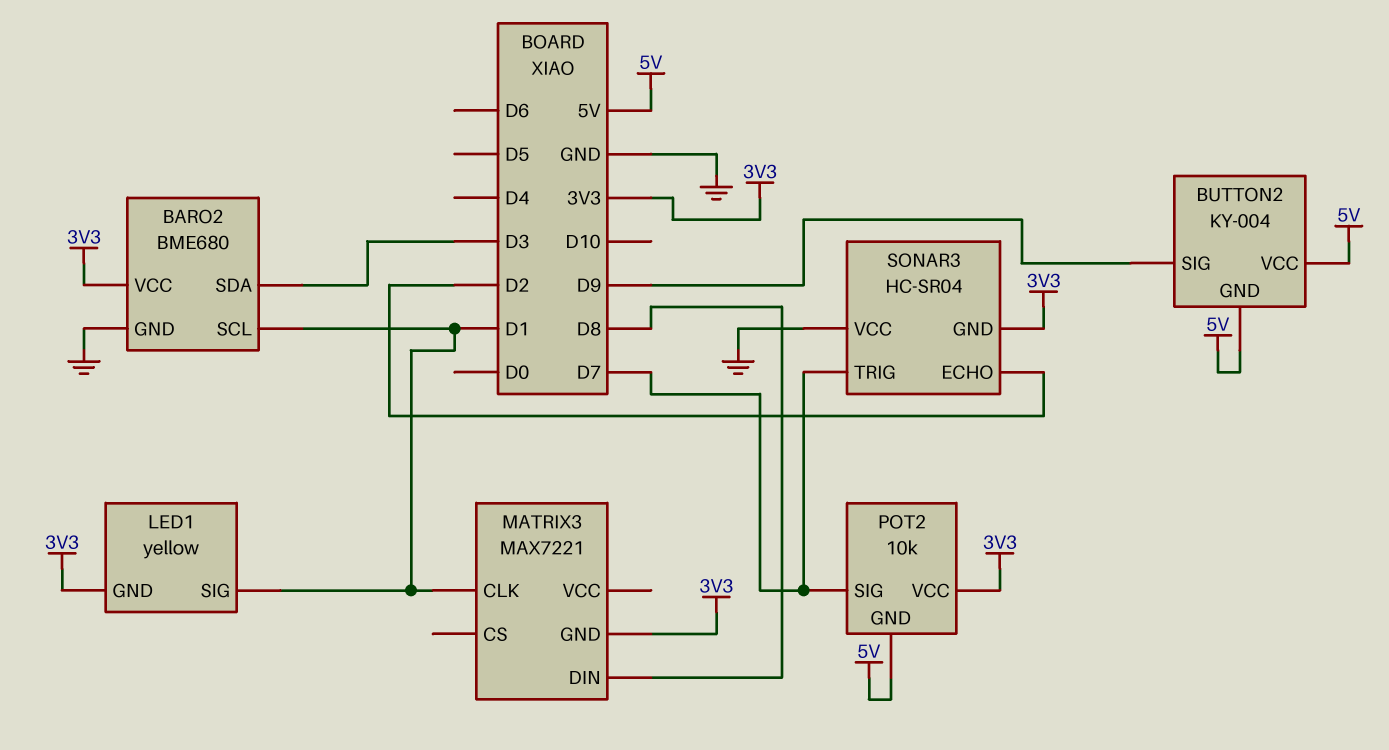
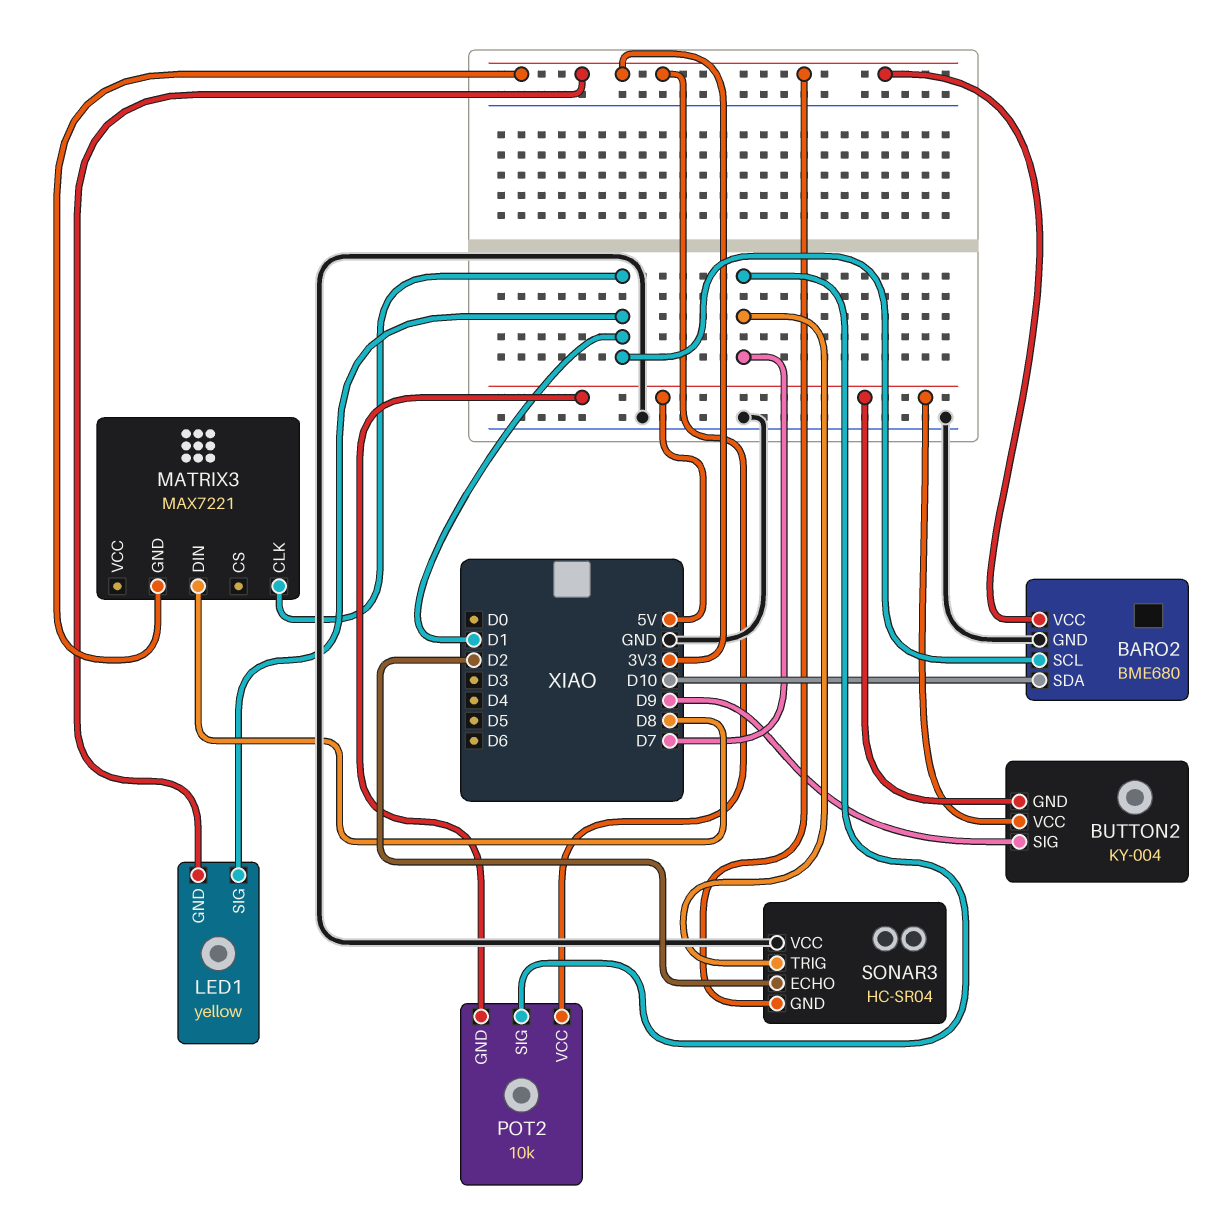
BARO2 pin SDA: D3 -> D10

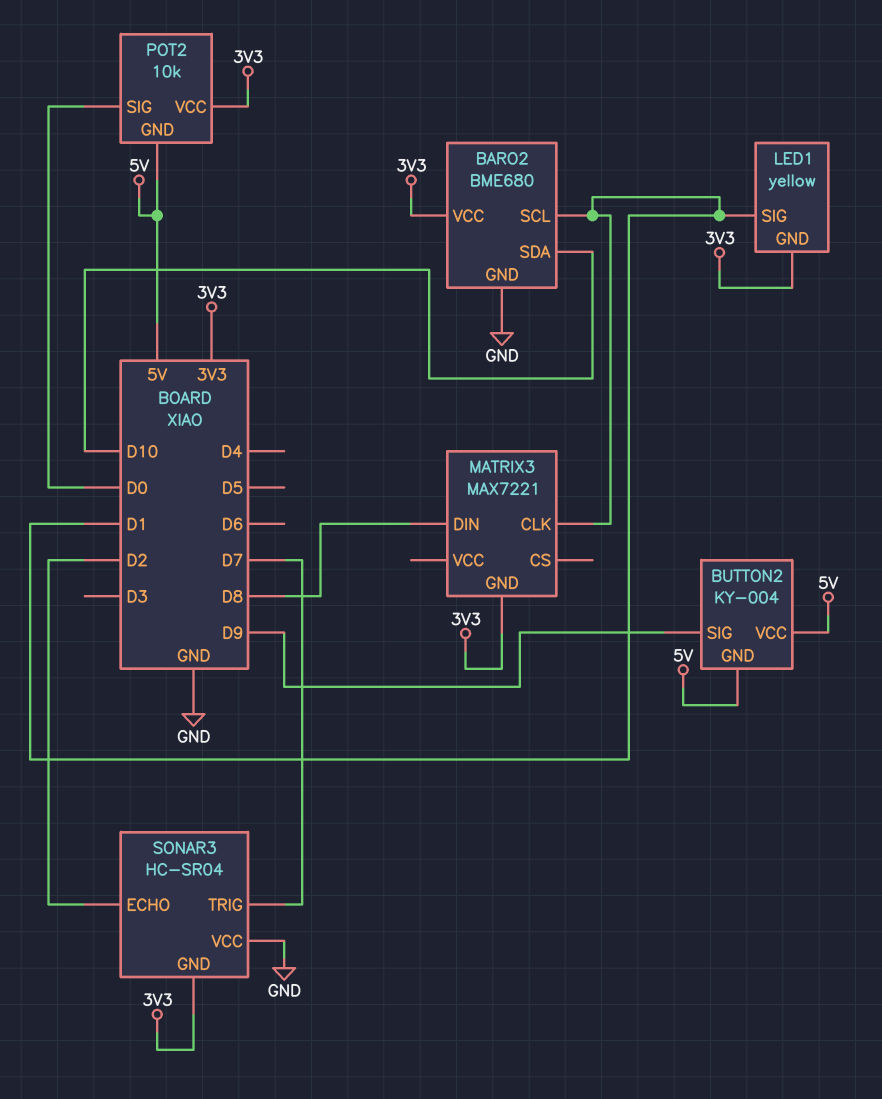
POT2 pin SIG: D7 -> D0

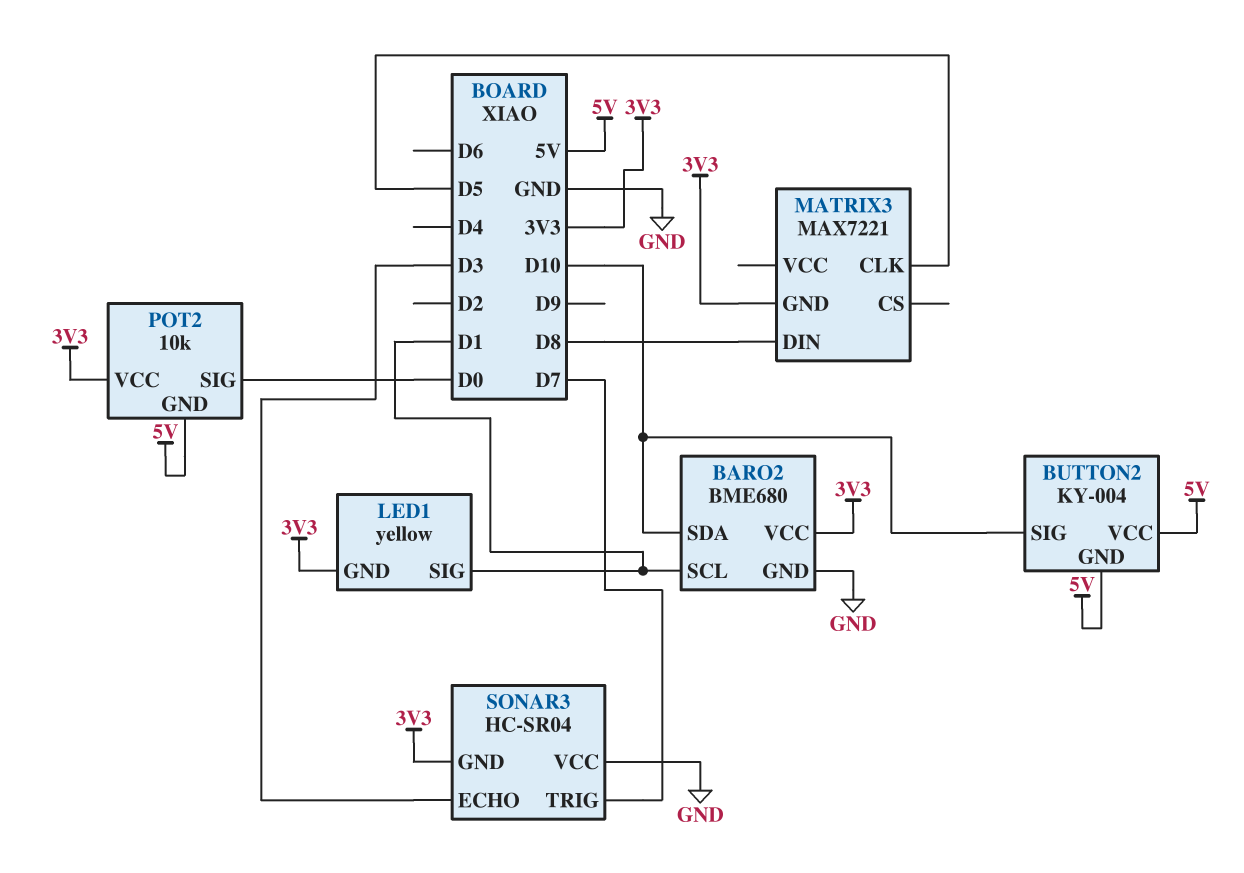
BUTTON2 pin SIG: D9 -> D10
MATRIX3 pin CLK: D1 -> D5
SONAR3 pin ECHO: D2 -> D3

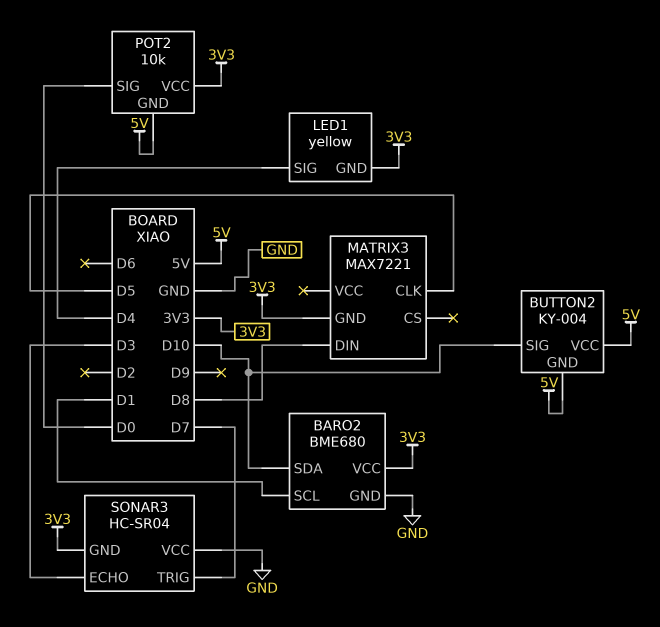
LED1 pin SIG: D1 -> D4

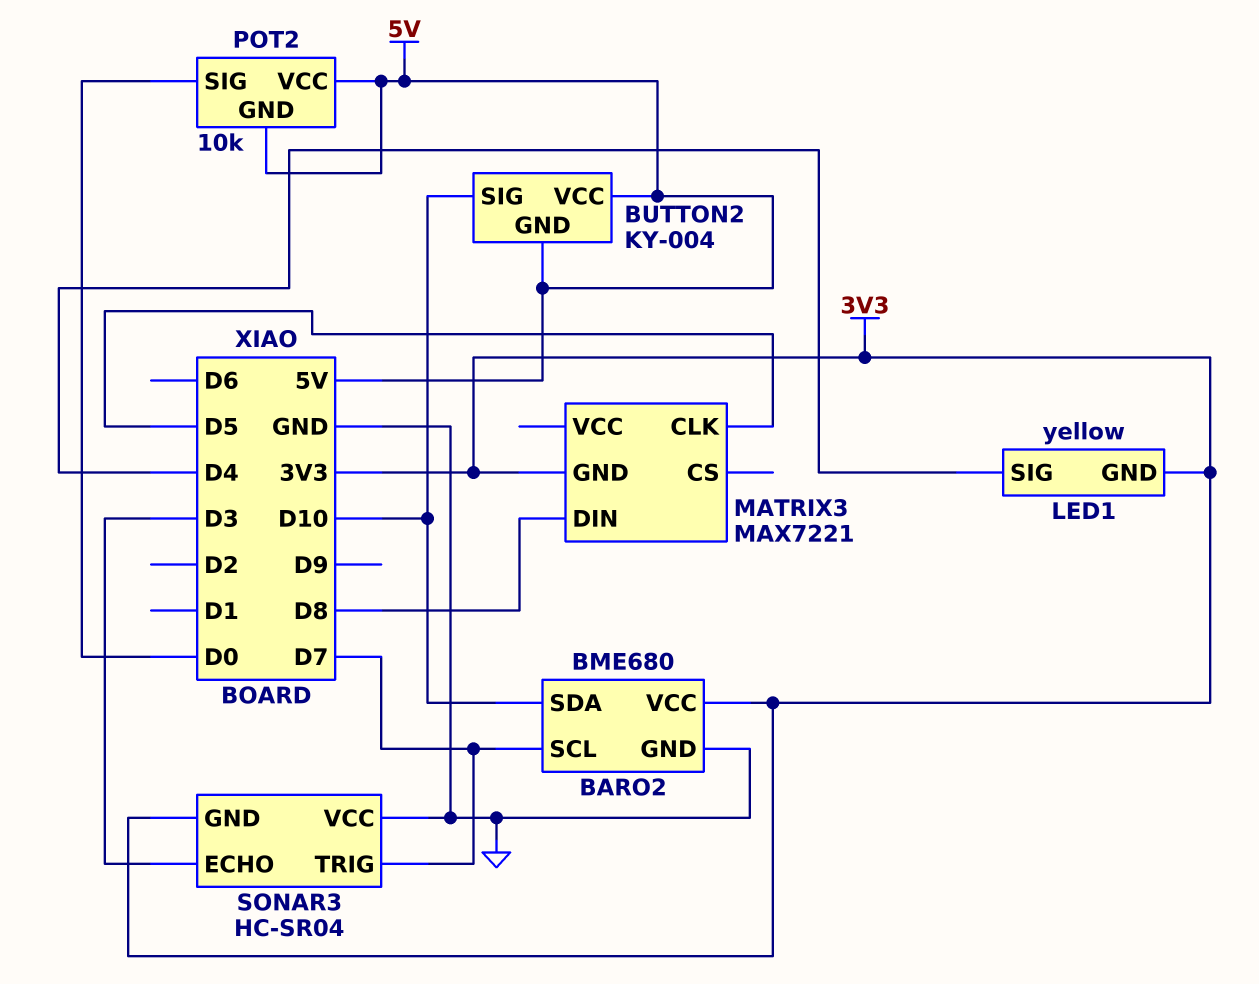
BARO2 pin SCL: D1 -> D7
POT2 pin VCC: 3V3 -> 5V

